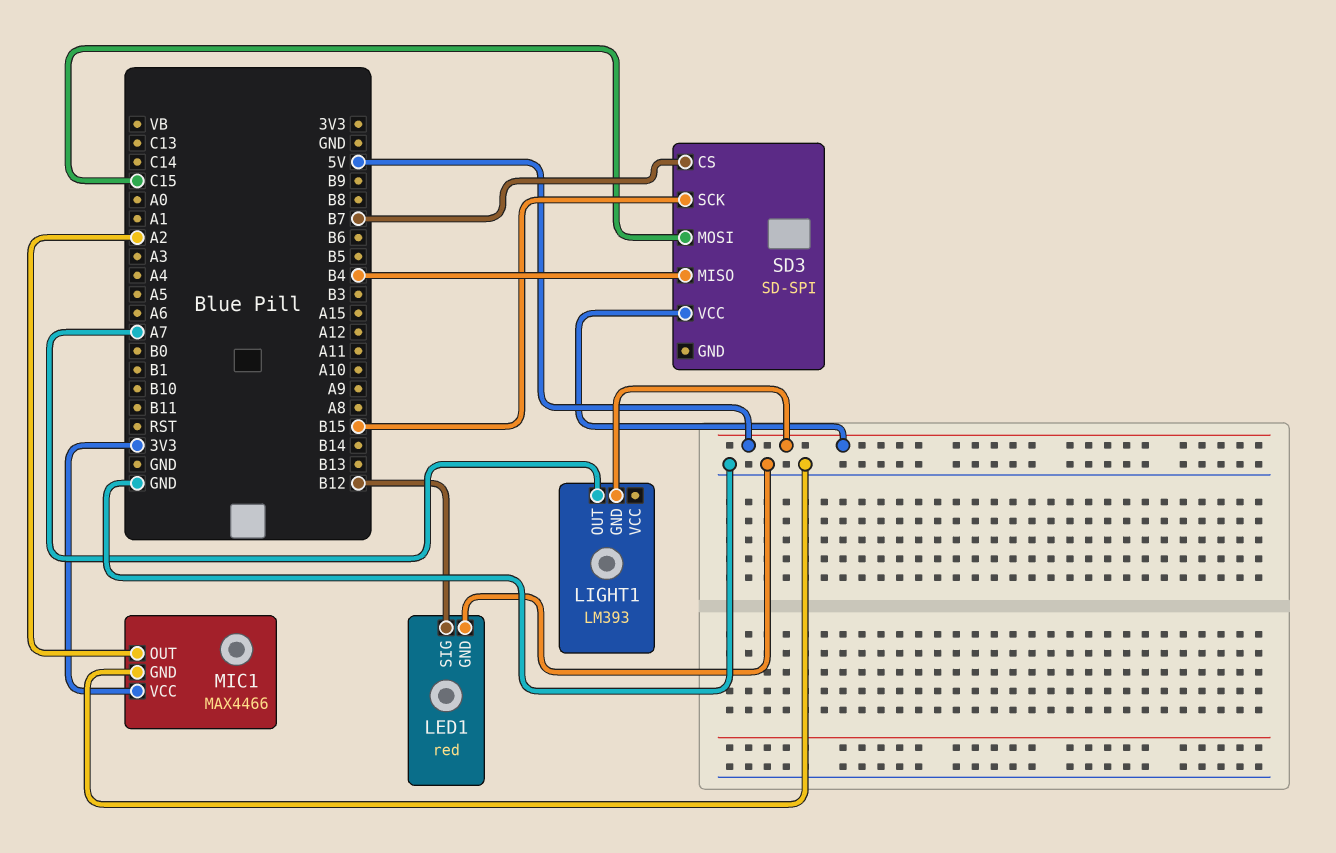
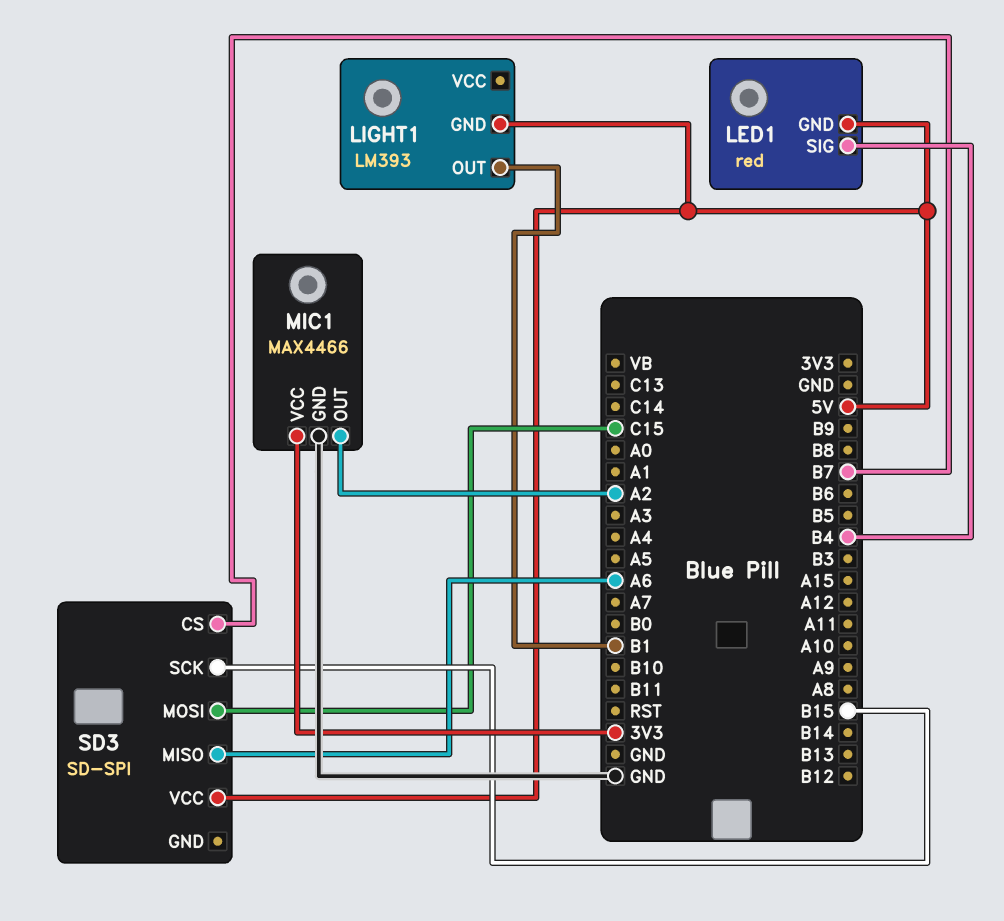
LED1 pin GND: GND -> 5V
LED1 pin SIG: B12 -> B4
LIGHT1 pin OUT: A7 -> B1
SD3 pin MISO: B4 -> A6

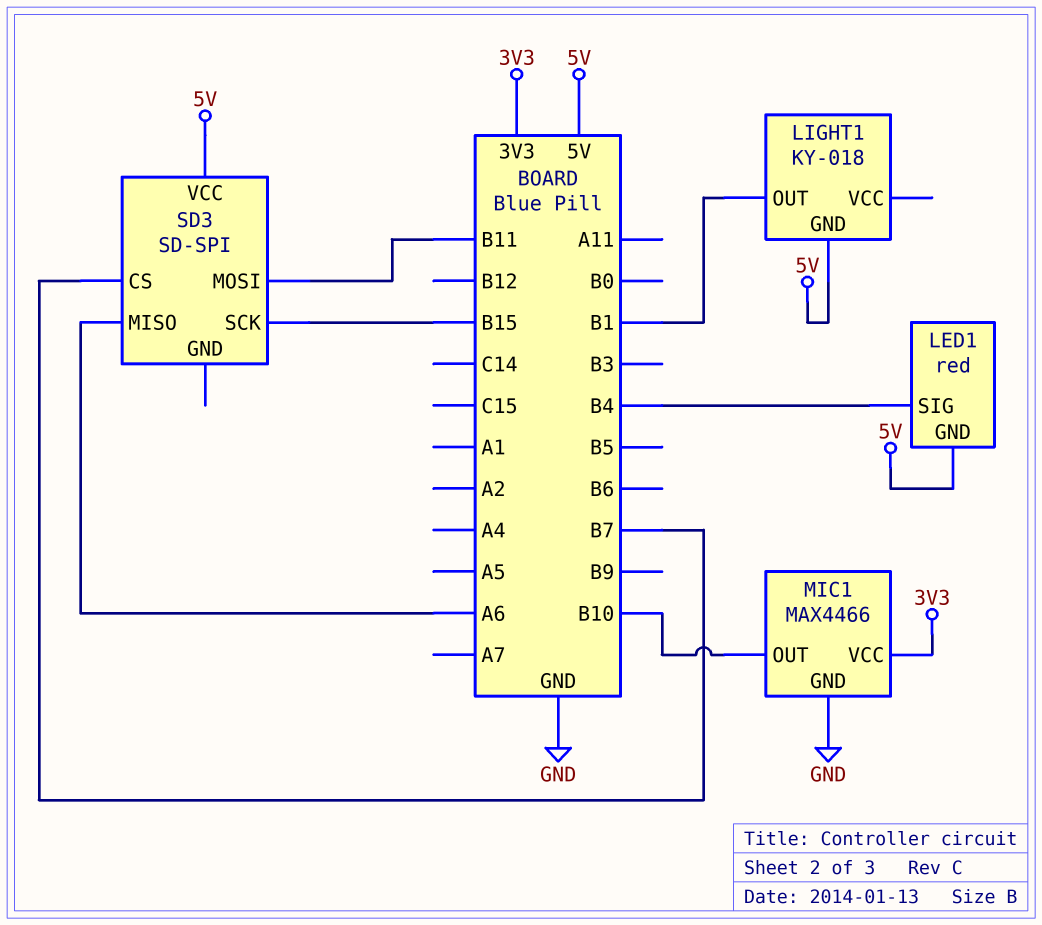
LIGHT1: LM393 -> KY-018
MIC1 pin OUT: A2 -> B10
SD3 pin MOSI: C15 -> B11

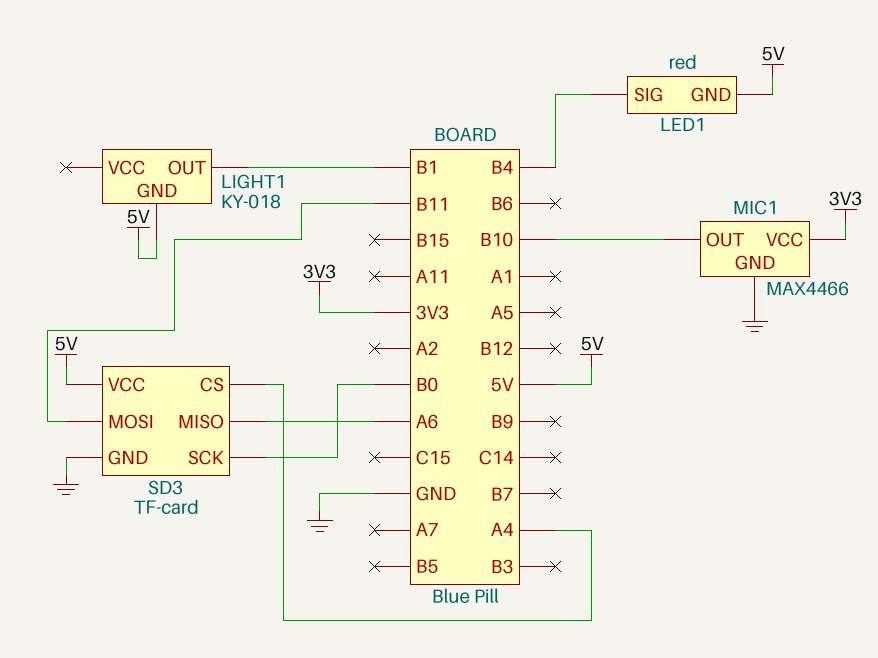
SD3: SD-SPI -> TF-card
SD3 pin CS: B7 -> A4
SD3 pin GND: none -> GND
SD3 pin SCK: B15 -> B0

